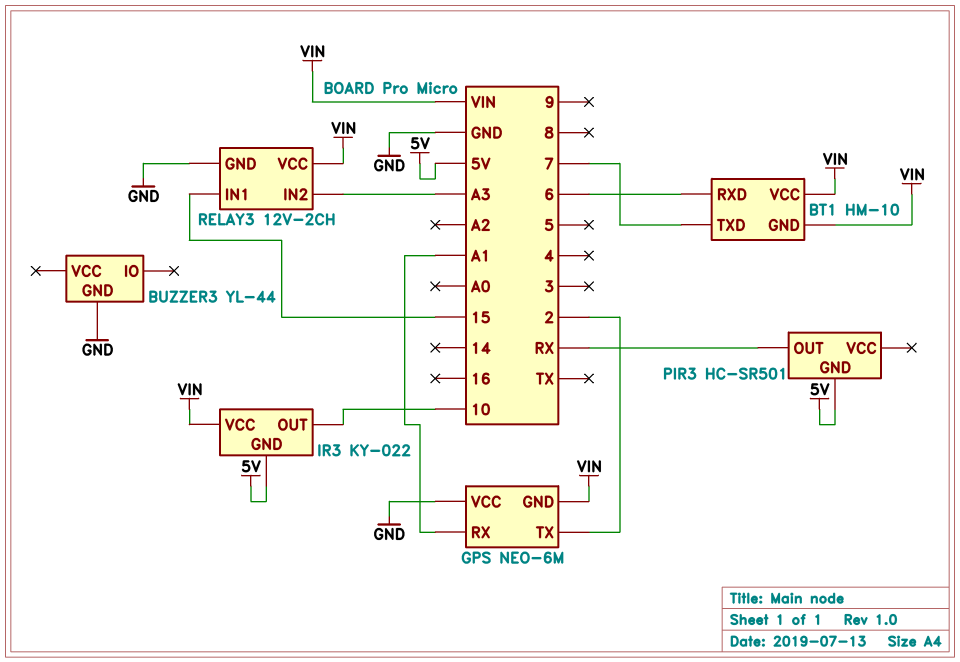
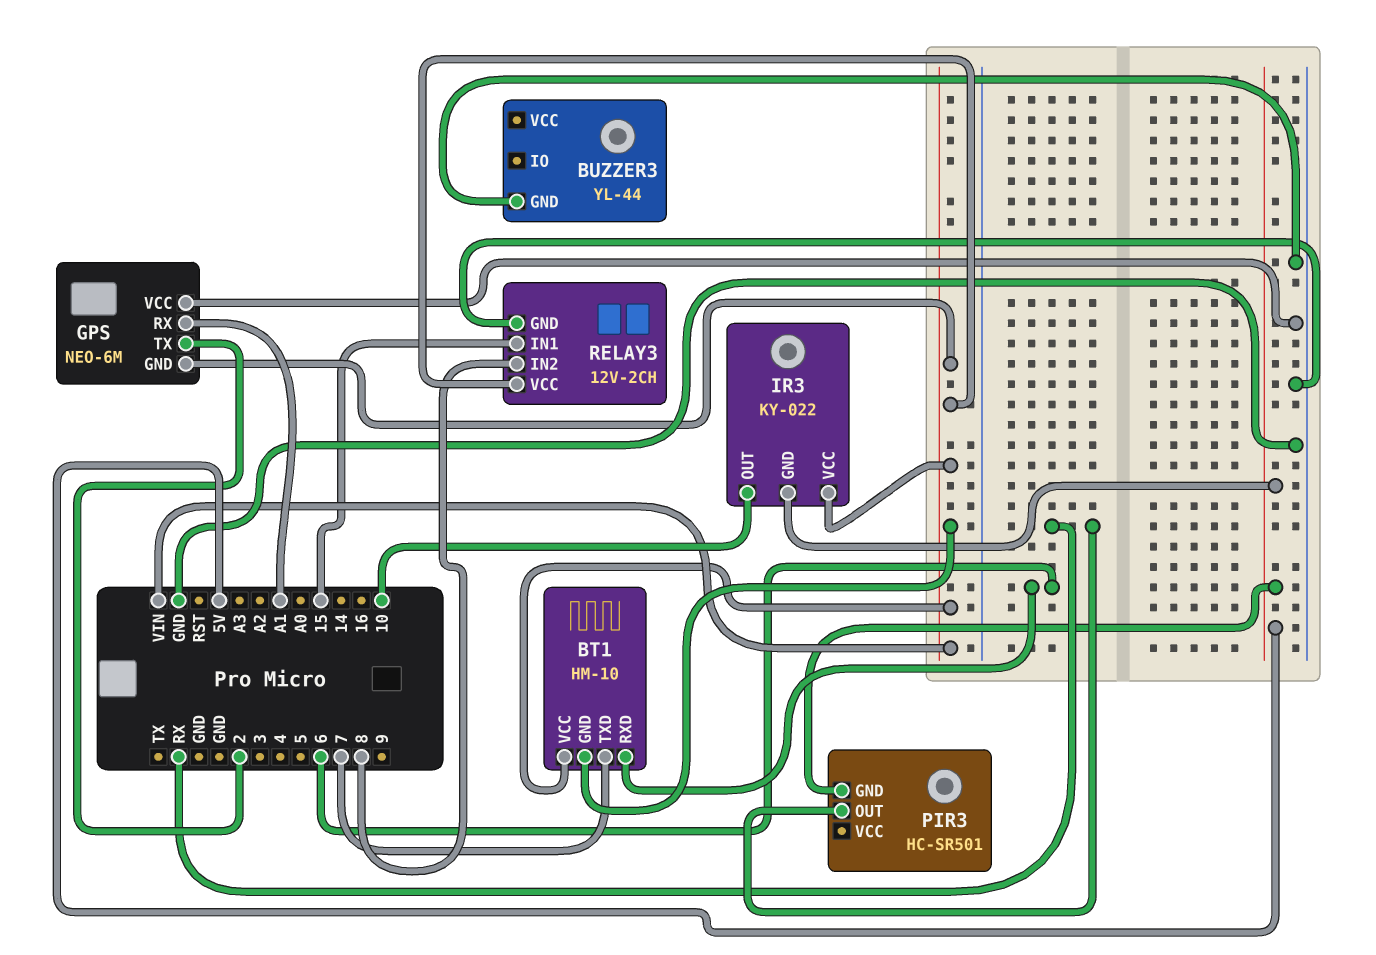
RELAY3 pin IN2: A3 -> 8

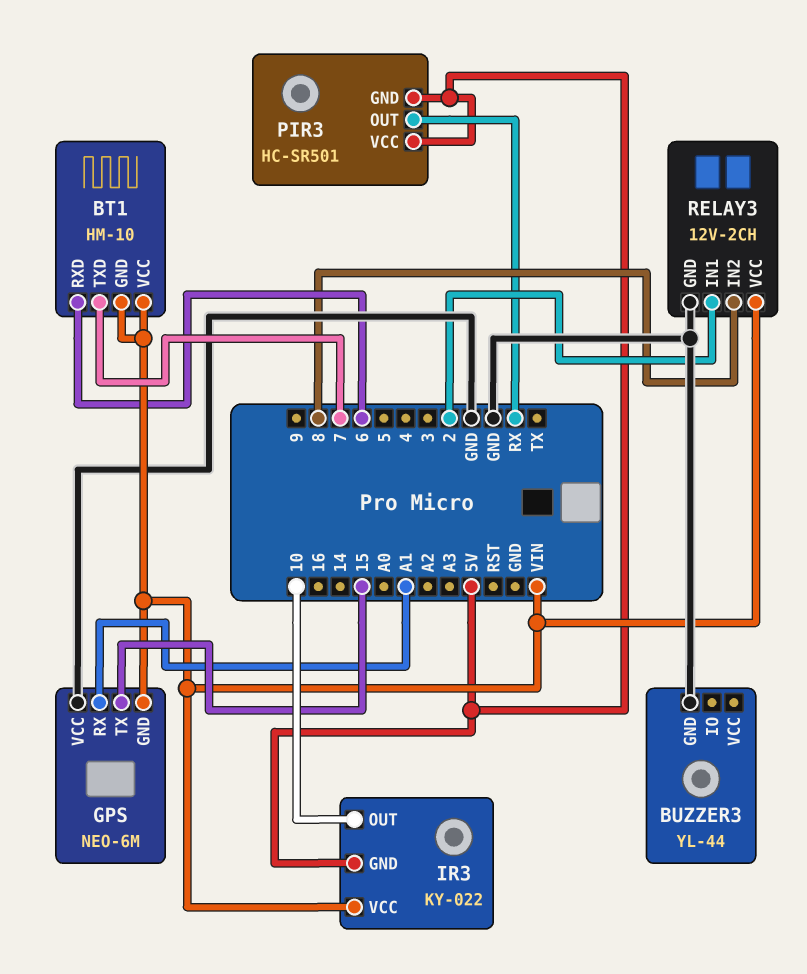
GPS pin TX: 2 -> 15
PIR3 pin VCC: none -> 5V
RELAY3 pin IN1: 15 -> 2

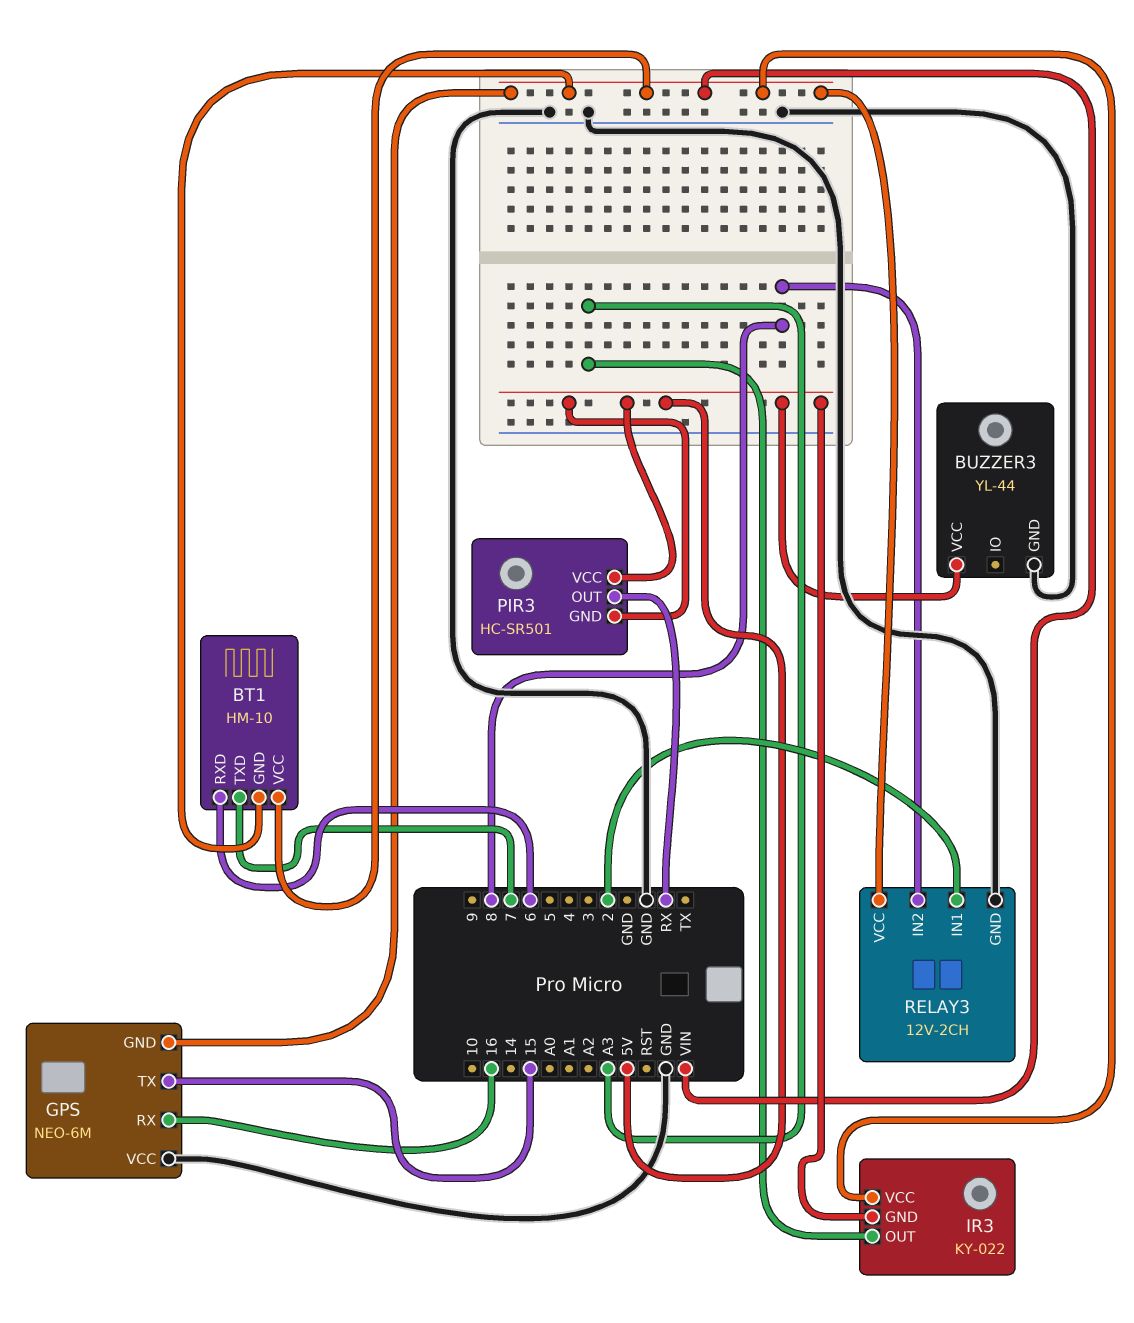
BUZZER3 pin VCC: none -> 5V
GPS pin RX: A1 -> 16
IR3 pin OUT: 10 -> A3

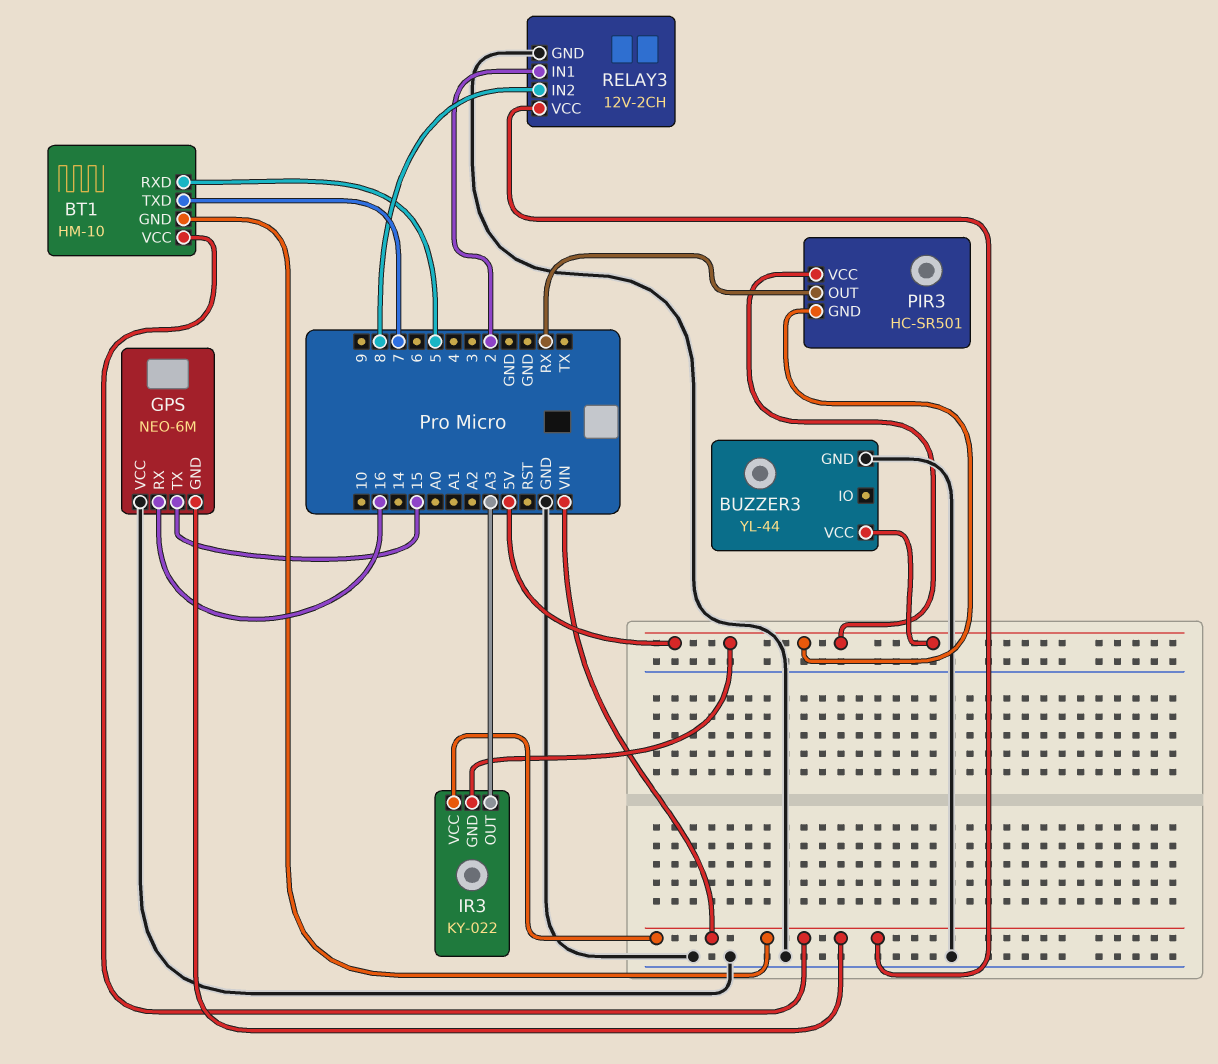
BT1 pin RXD: 6 -> 5

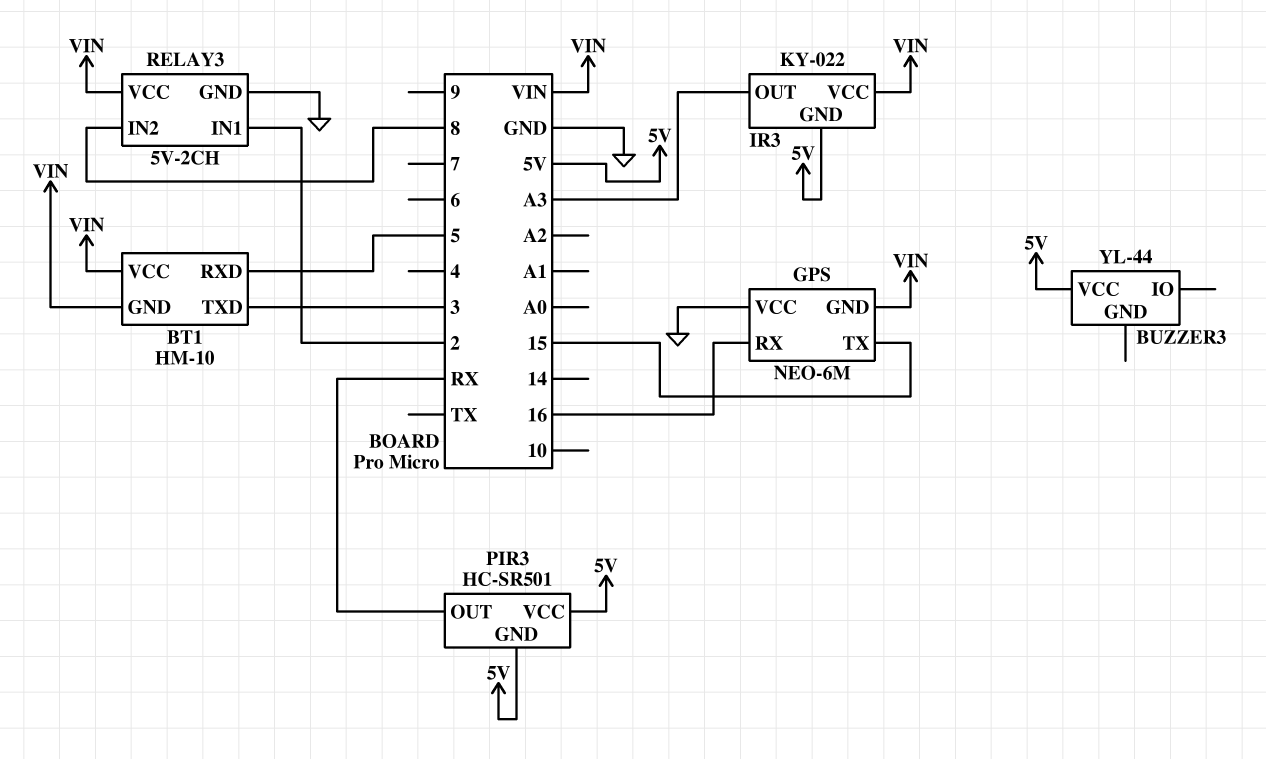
BT1 pin TXD: 7 -> 3
BUZZER3 pin GND: GND -> none
RELAY3: 12V-2CH -> 5V-2CH

